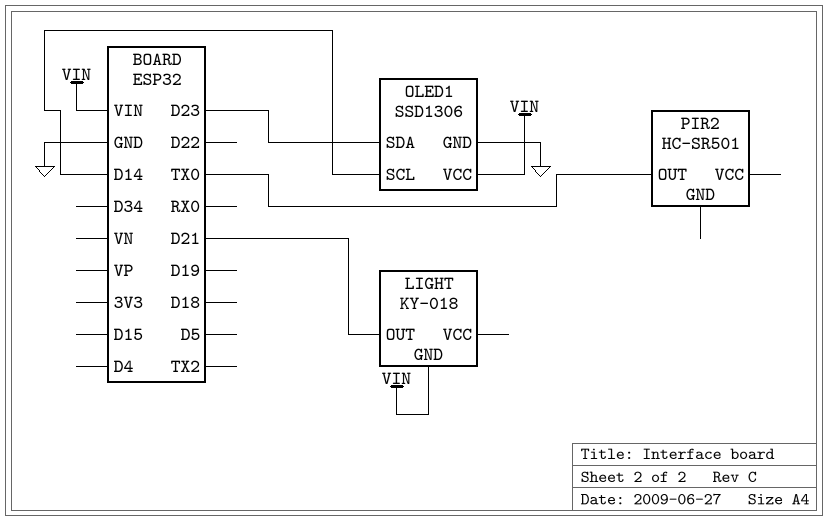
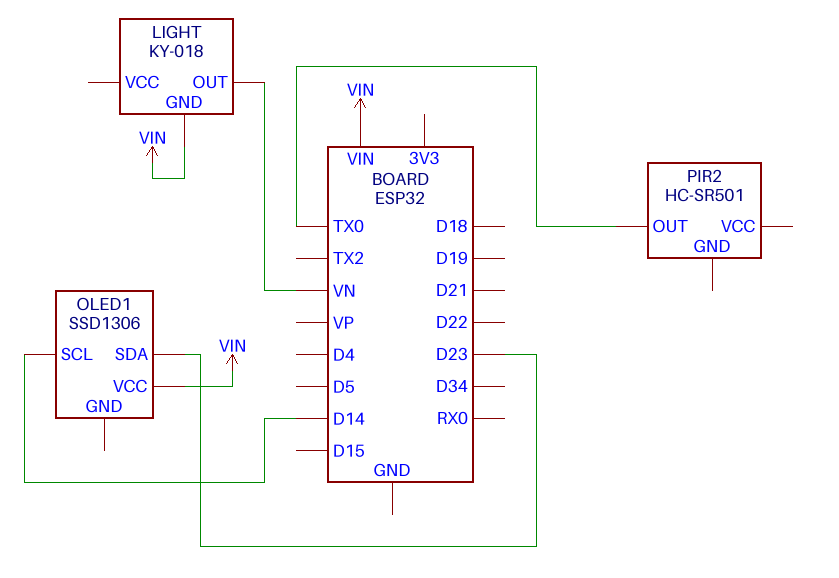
LIGHT pin OUT: D21 -> VN
OLED1 pin GND: GND -> none

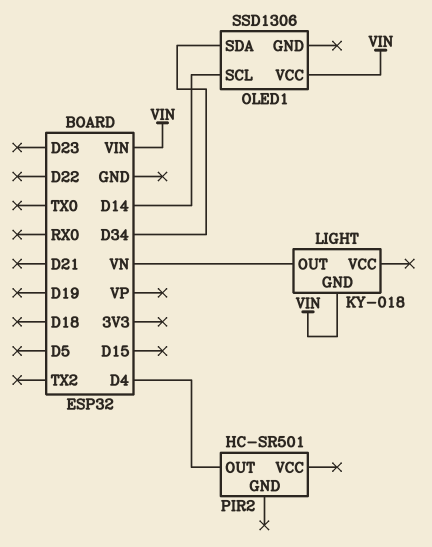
OLED1 pin SDA: D23 -> D34
PIR2 pin OUT: TX0 -> D4

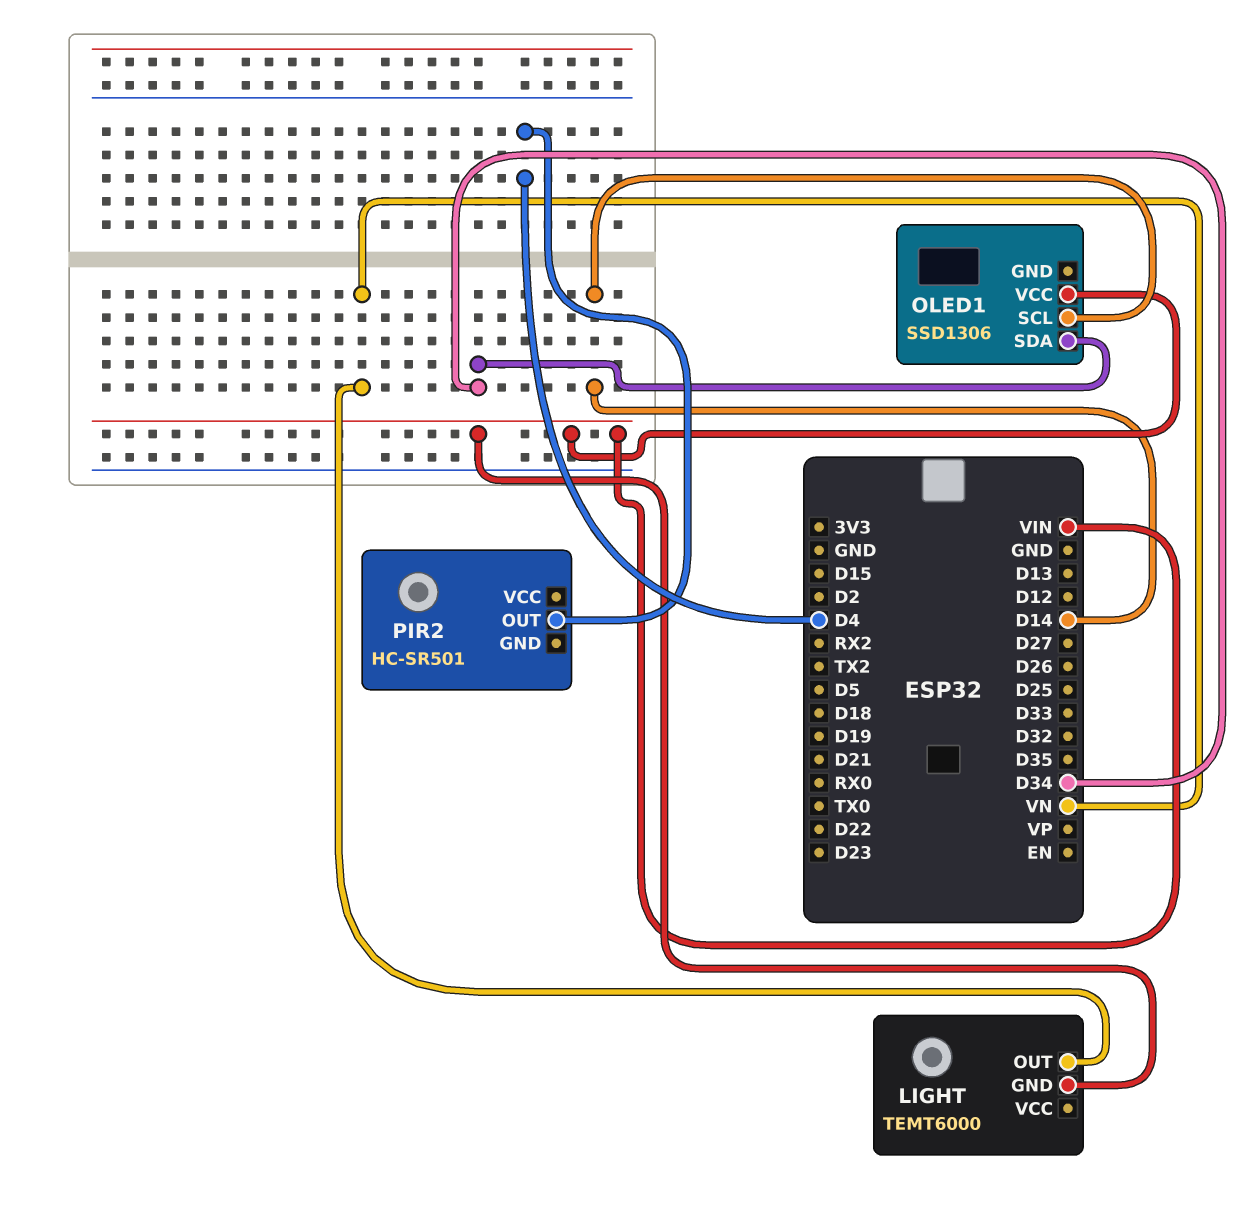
LIGHT: KY-018 -> TEMT6000

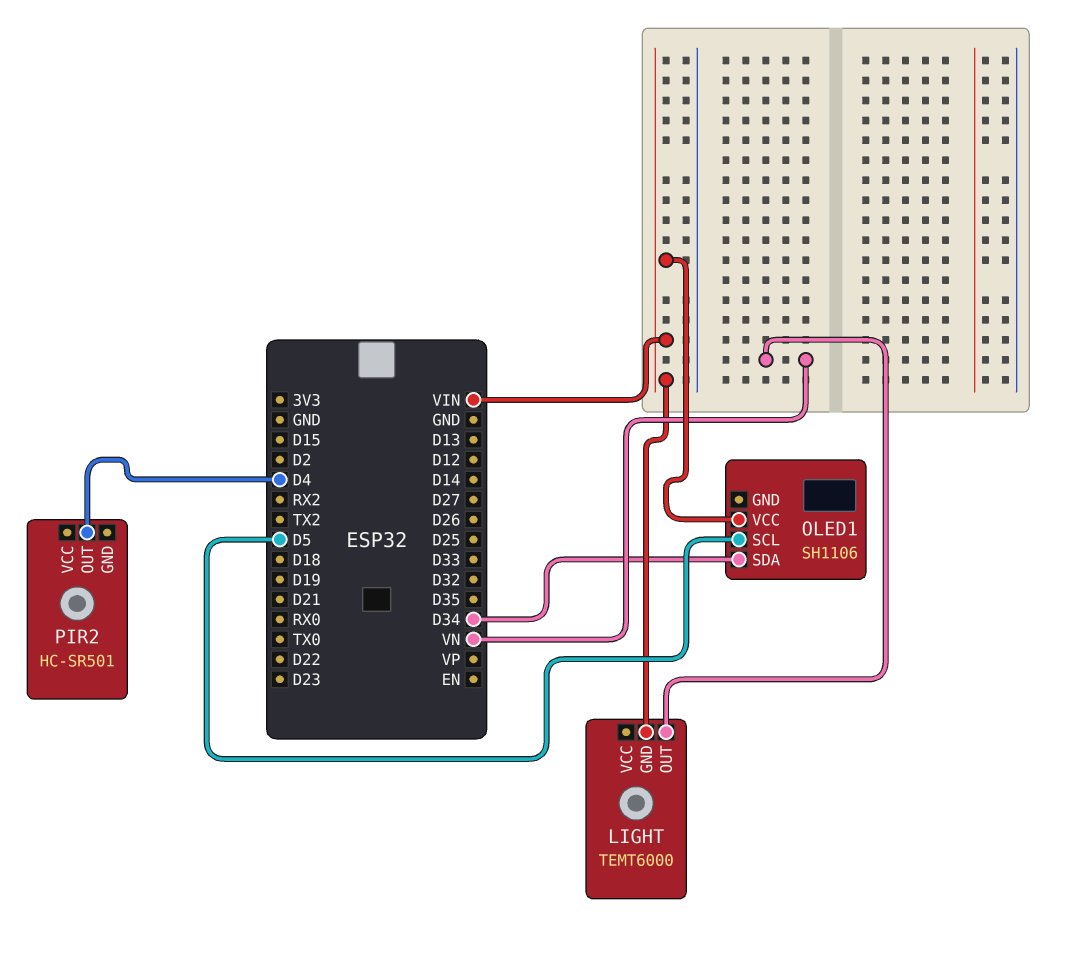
OLED1: SSD1306 -> SH1106
OLED1 pin SCL: D14 -> D5

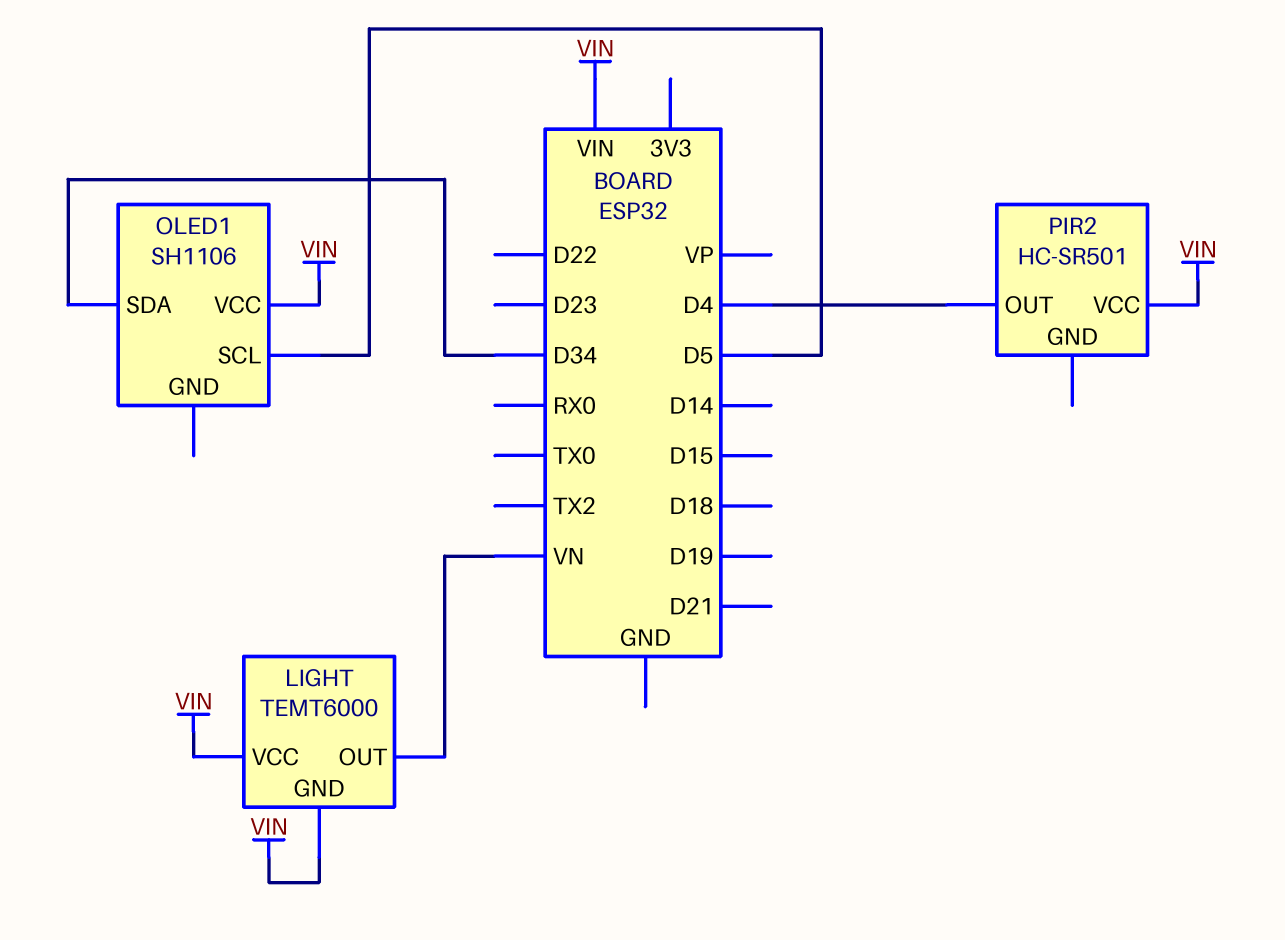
LIGHT pin VCC: none -> VIN
PIR2 pin VCC: none -> VIN

